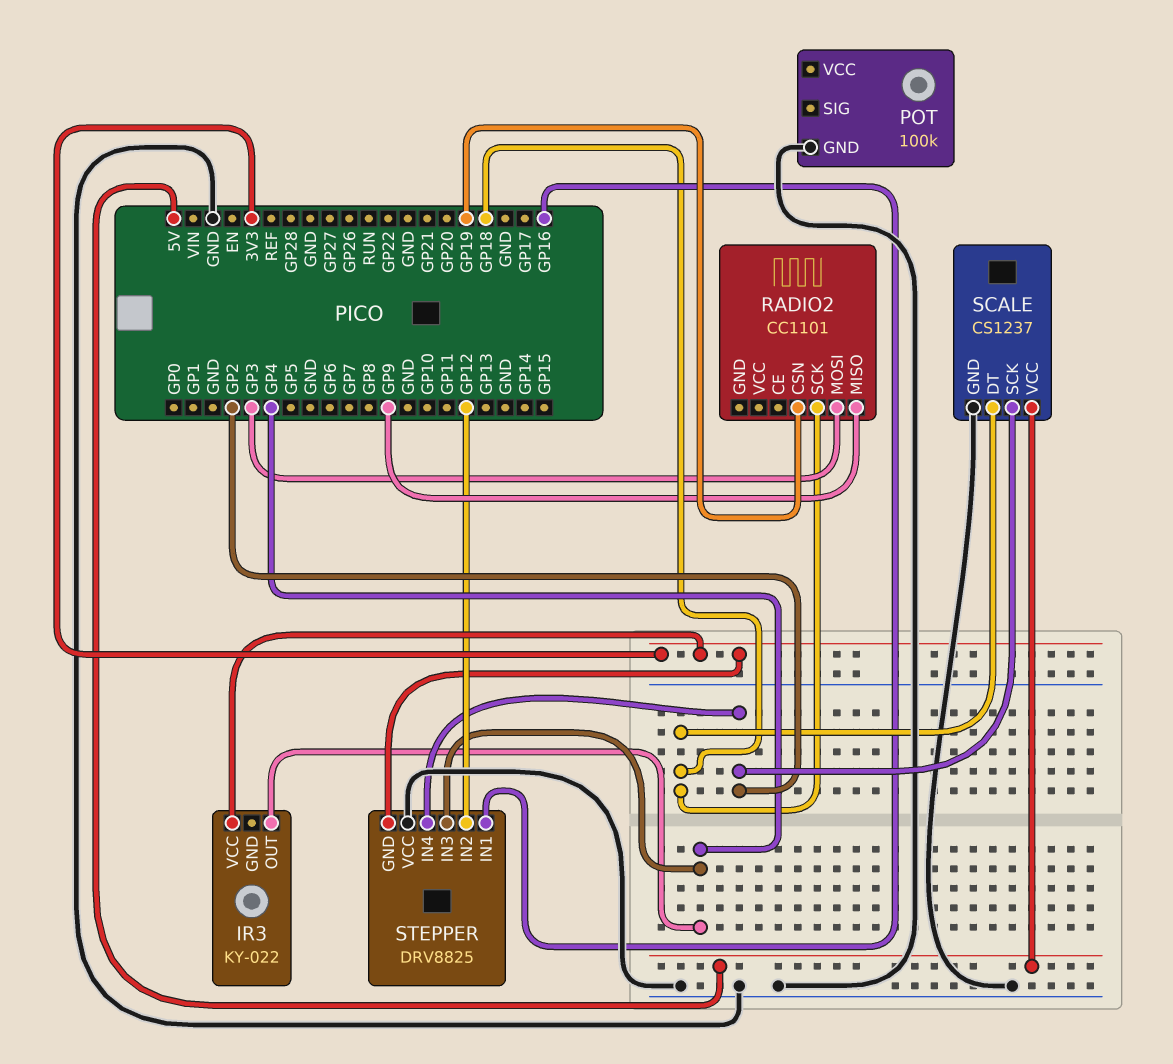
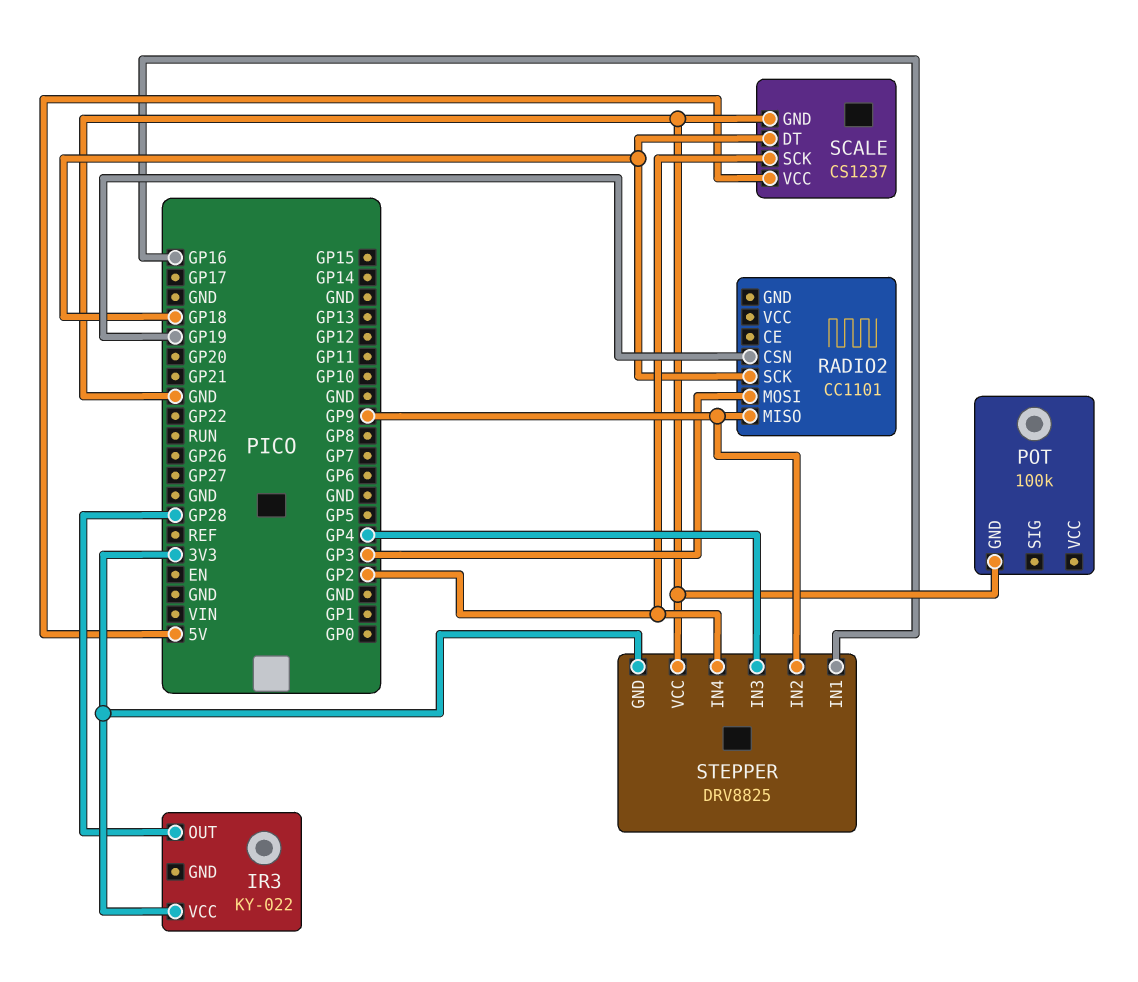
IR3 pin OUT: GP4 -> GP28
STEPPER pin IN2: GP12 -> GP9

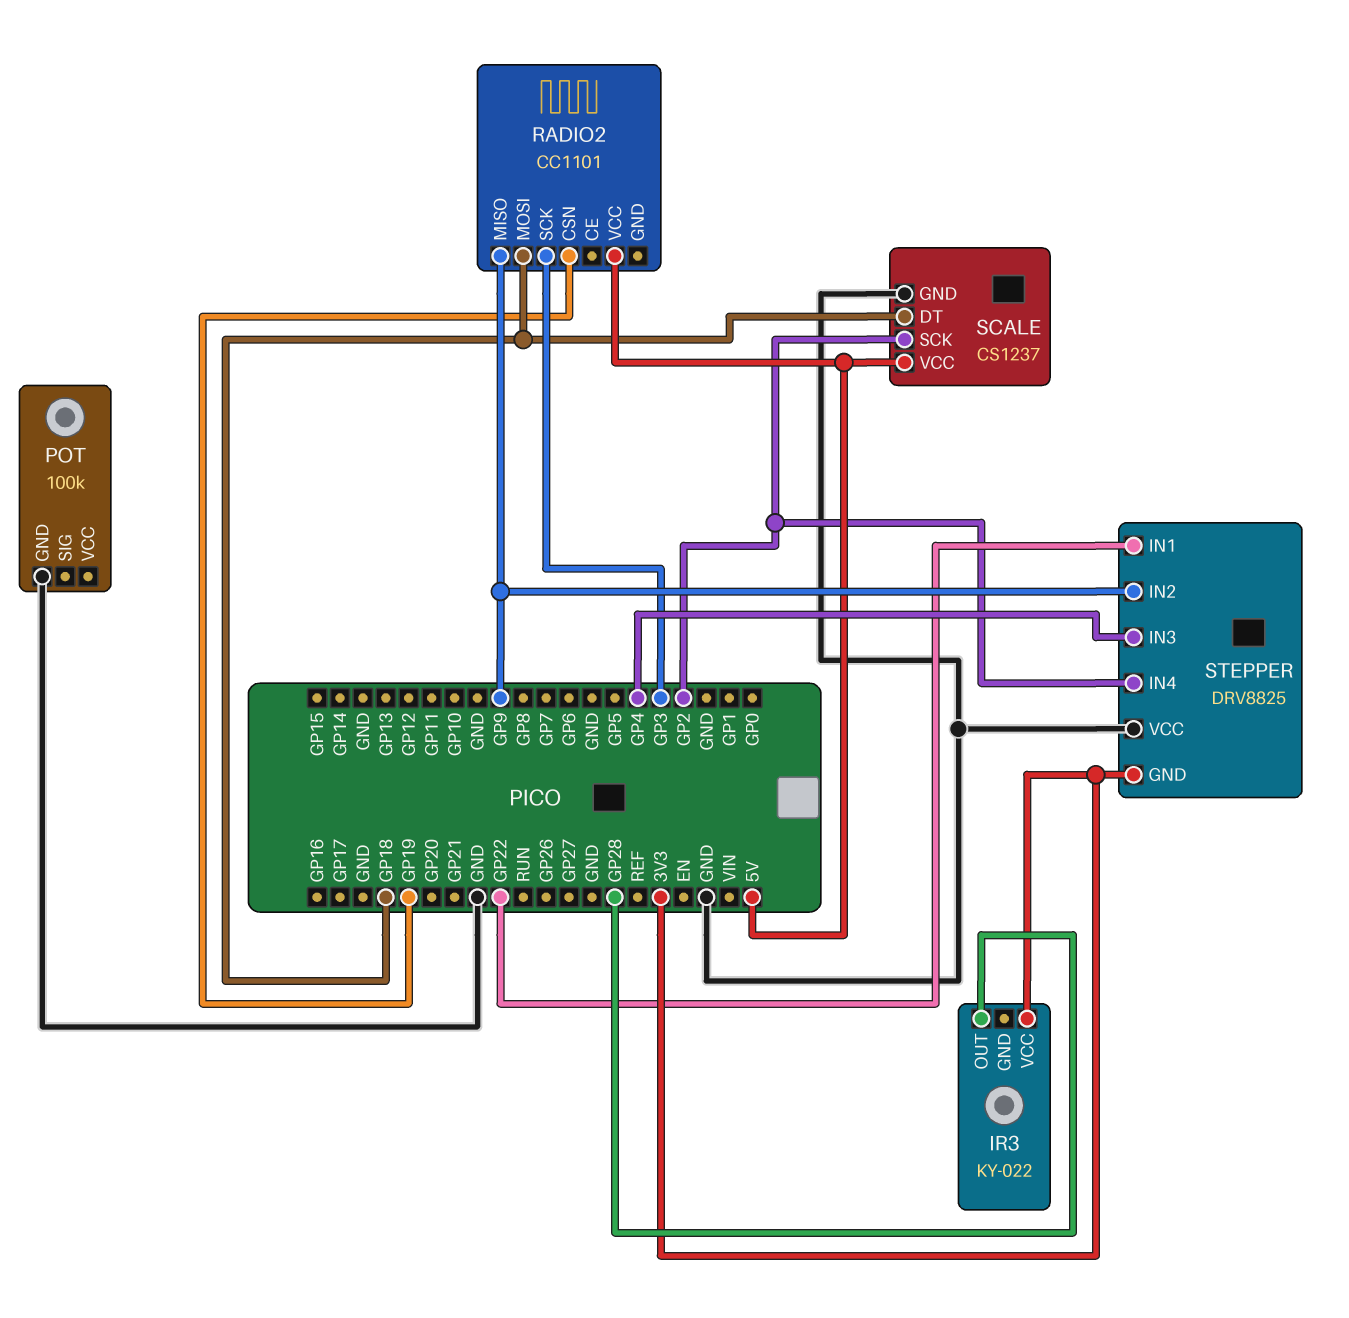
RADIO2 pin MOSI: GP3 -> GP18
RADIO2 pin SCK: GP18 -> GP3
RADIO2 pin VCC: none -> 5V
STEPPER pin IN1: GP16 -> GP22

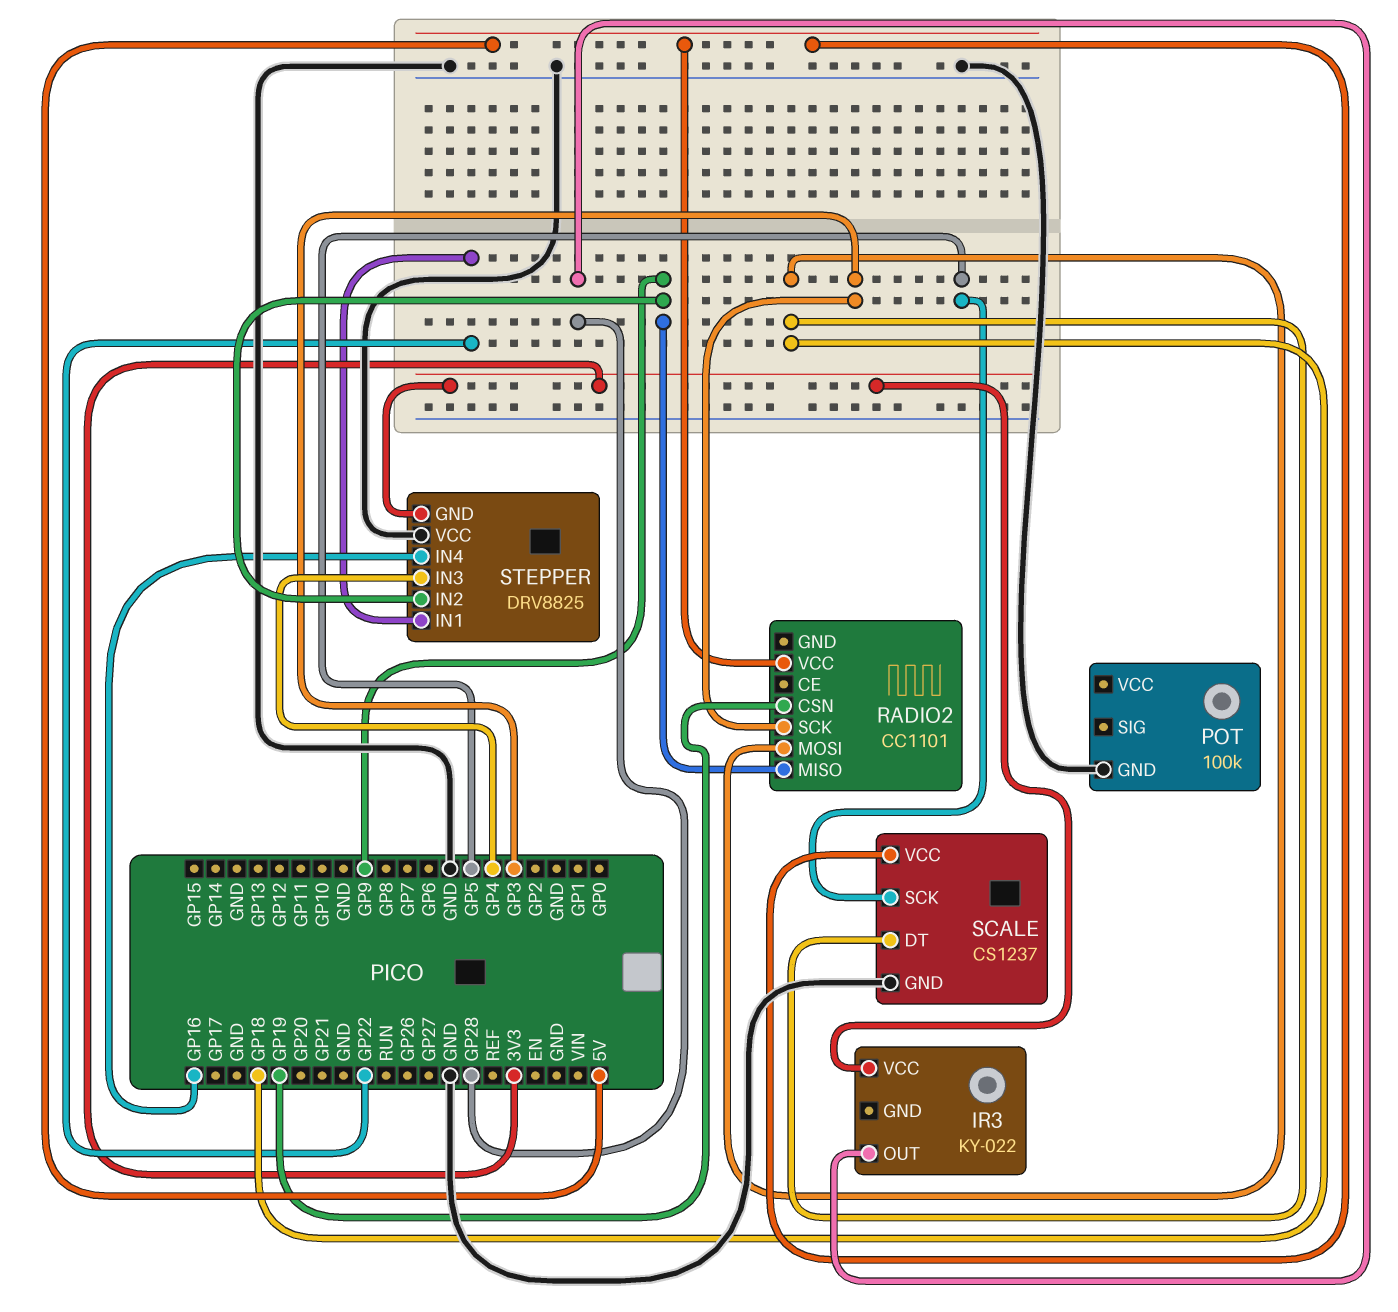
SCALE pin SCK: GP2 -> GP5
STEPPER pin IN4: GP2 -> GP16

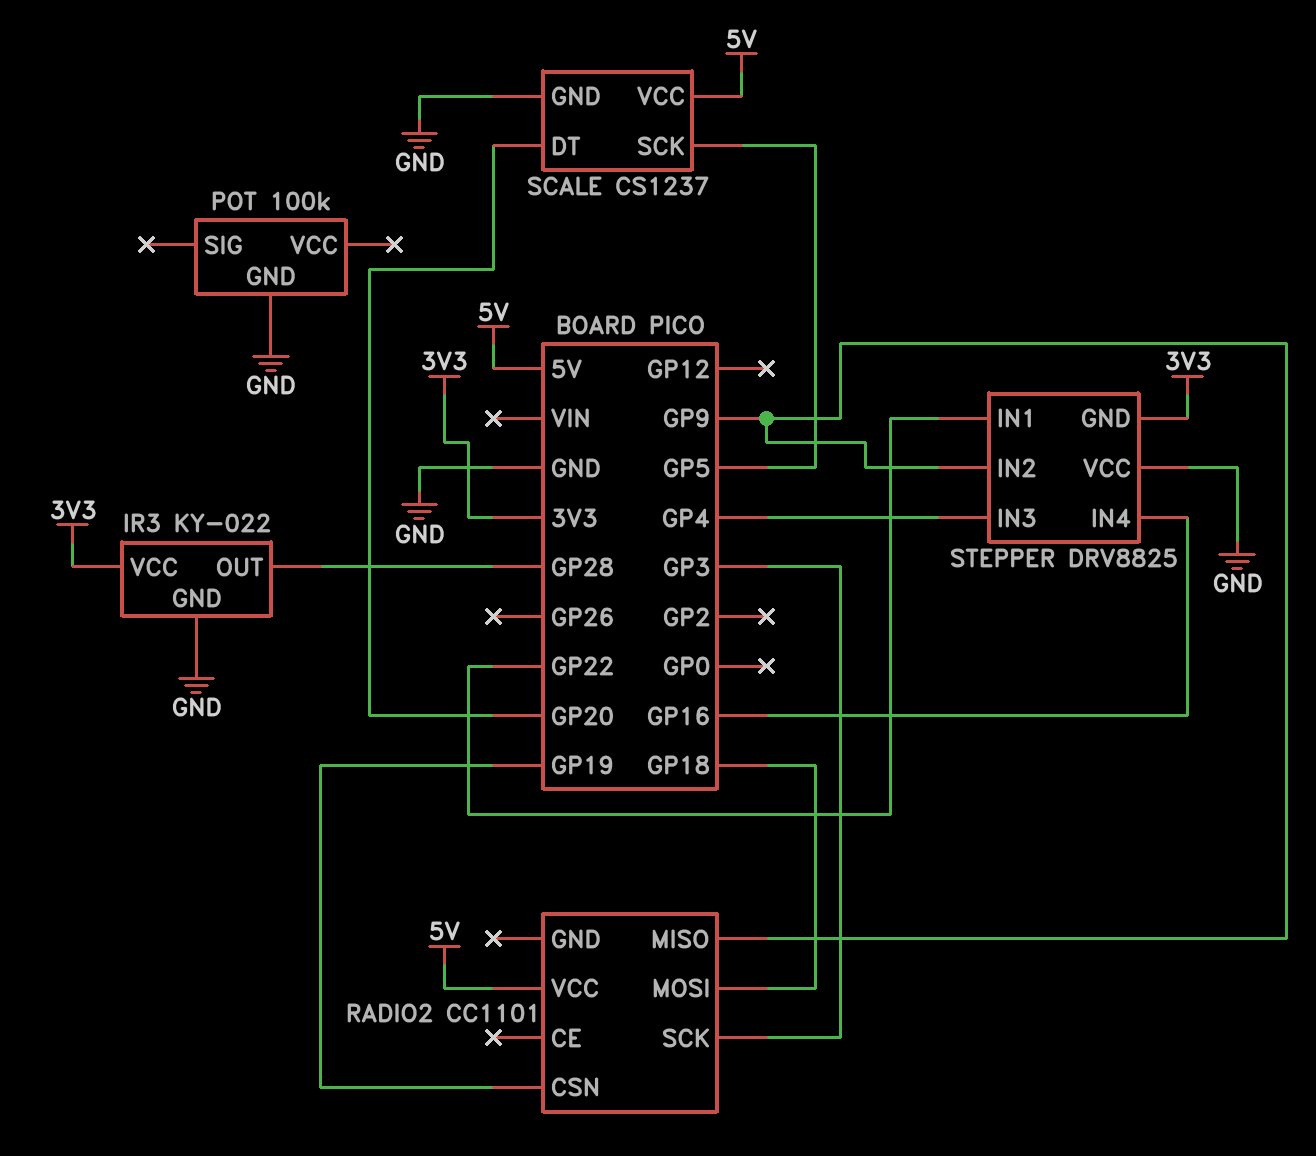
IR3 pin GND: none -> GND
SCALE pin DT: GP18 -> GP20

